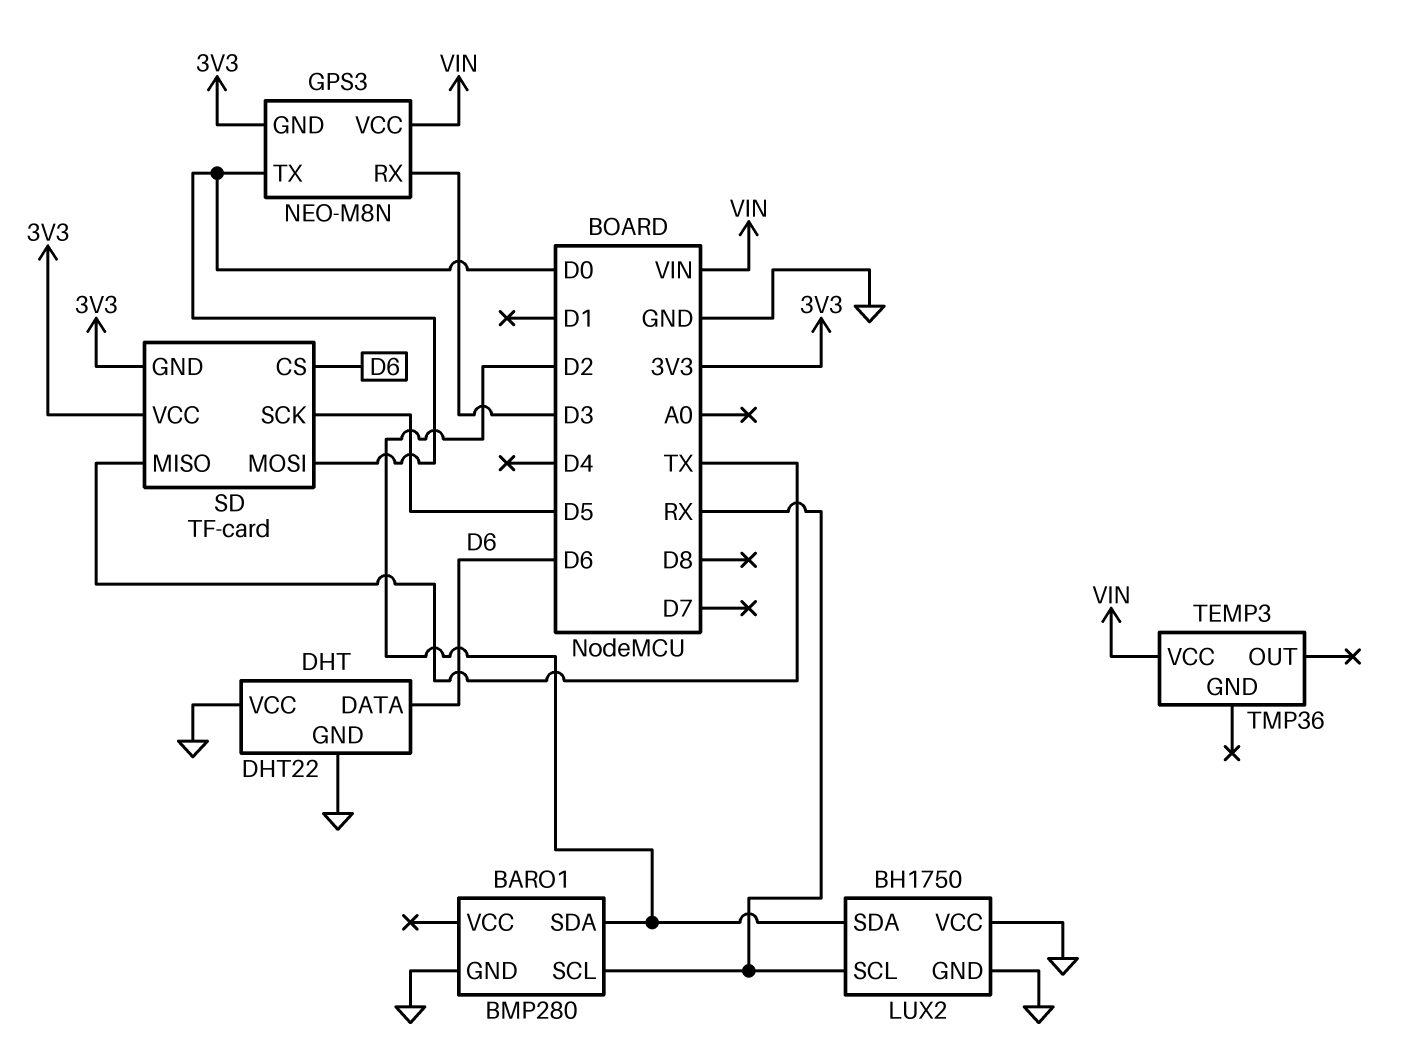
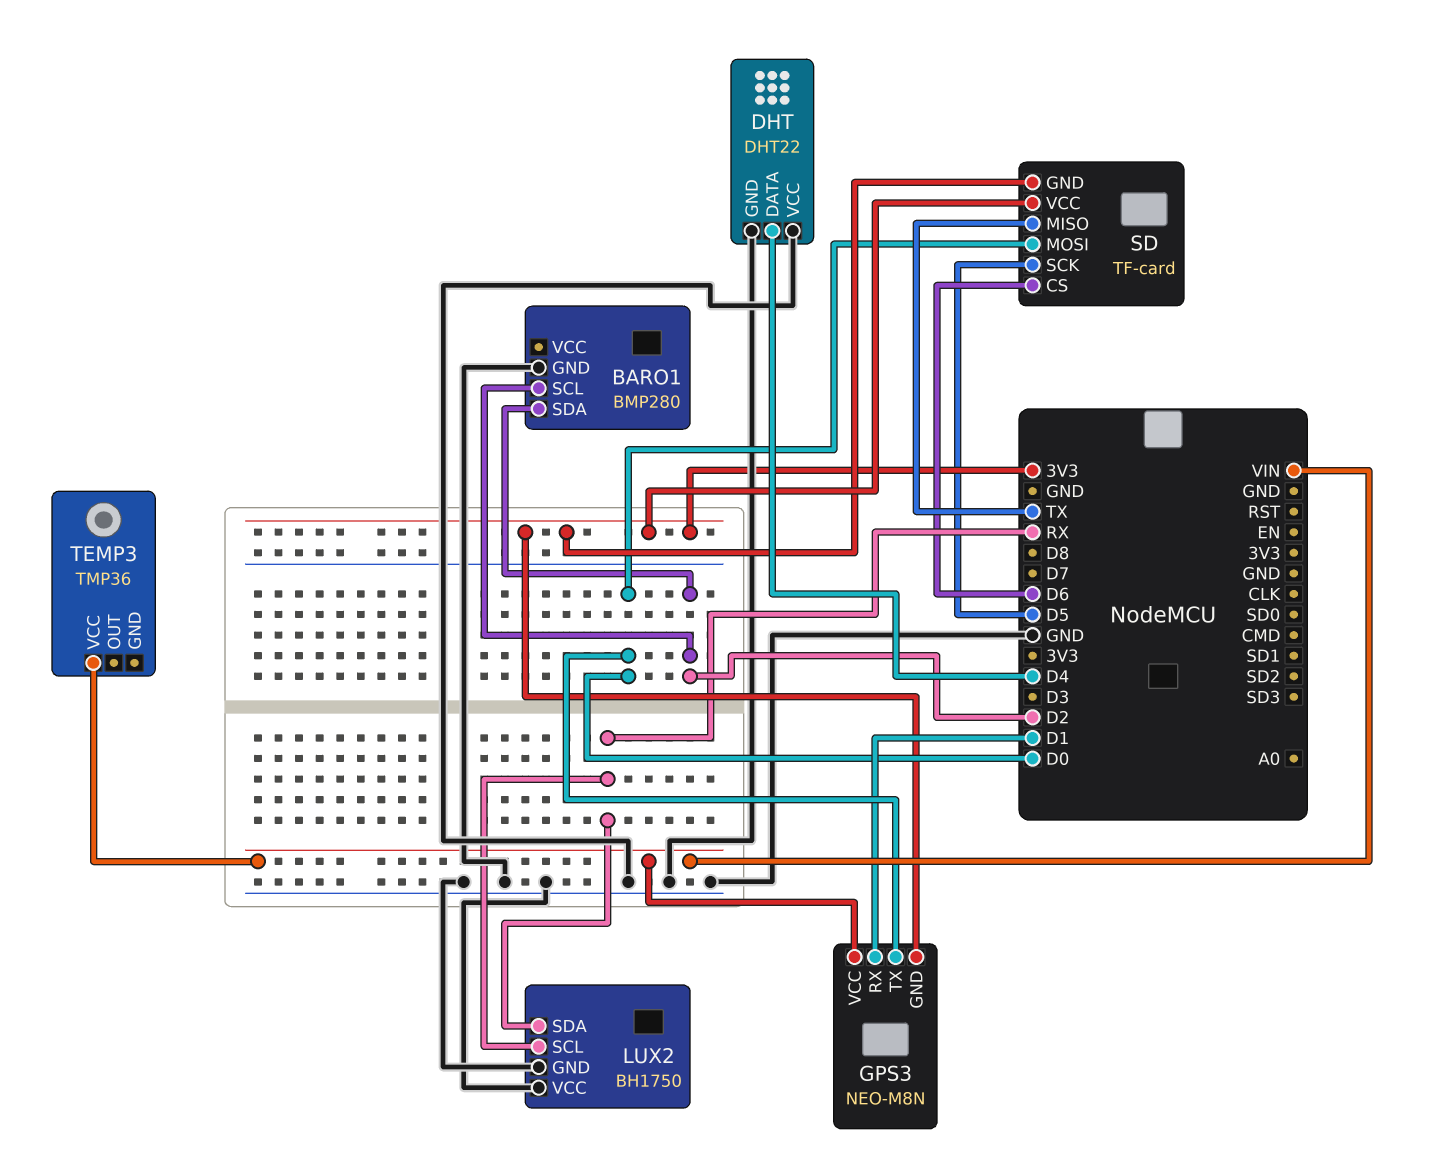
BARO1 pin SCL: RX -> D2
DHT pin DATA: D6 -> D4
GPS3 pin RX: D3 -> D1
LUX2 pin SDA: D2 -> RX

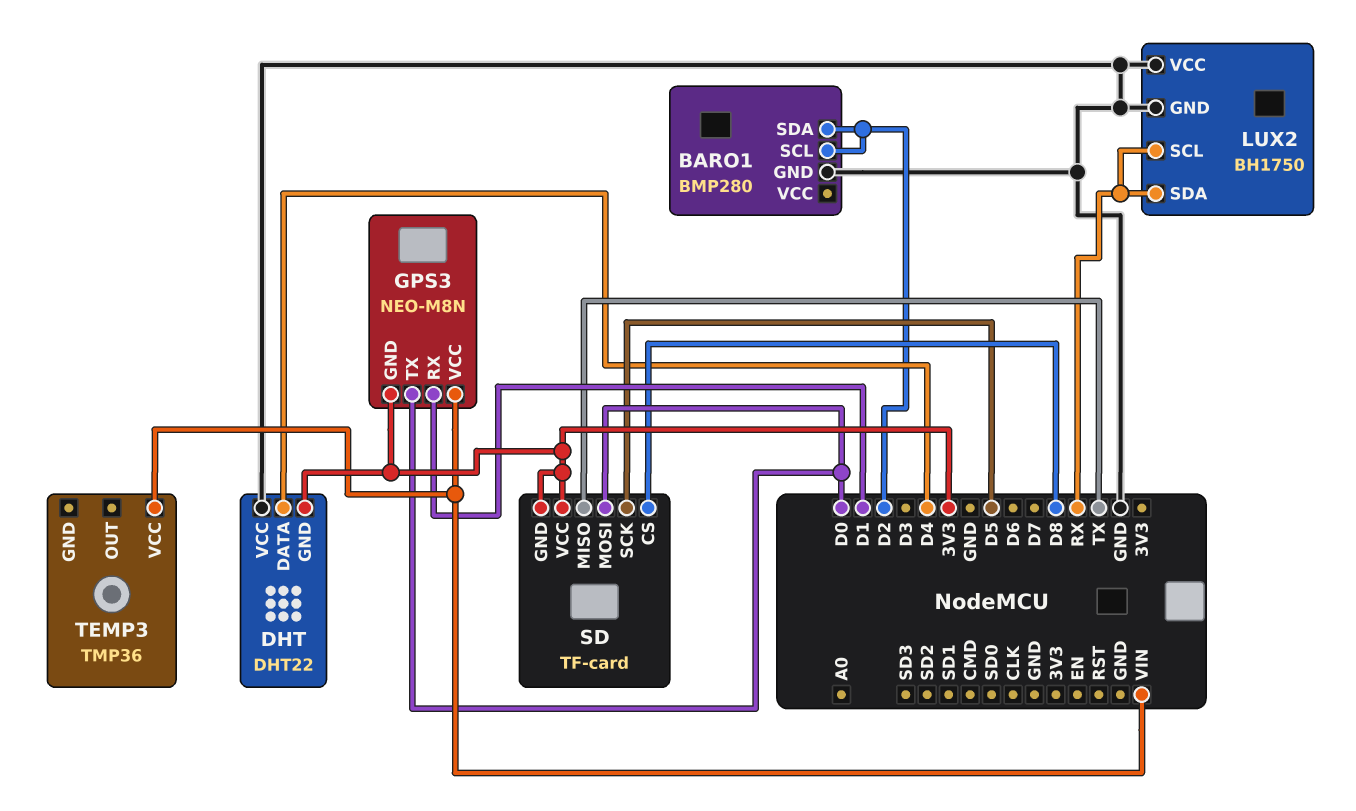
DHT pin GND: GND -> 3V3
SD pin CS: D6 -> D8

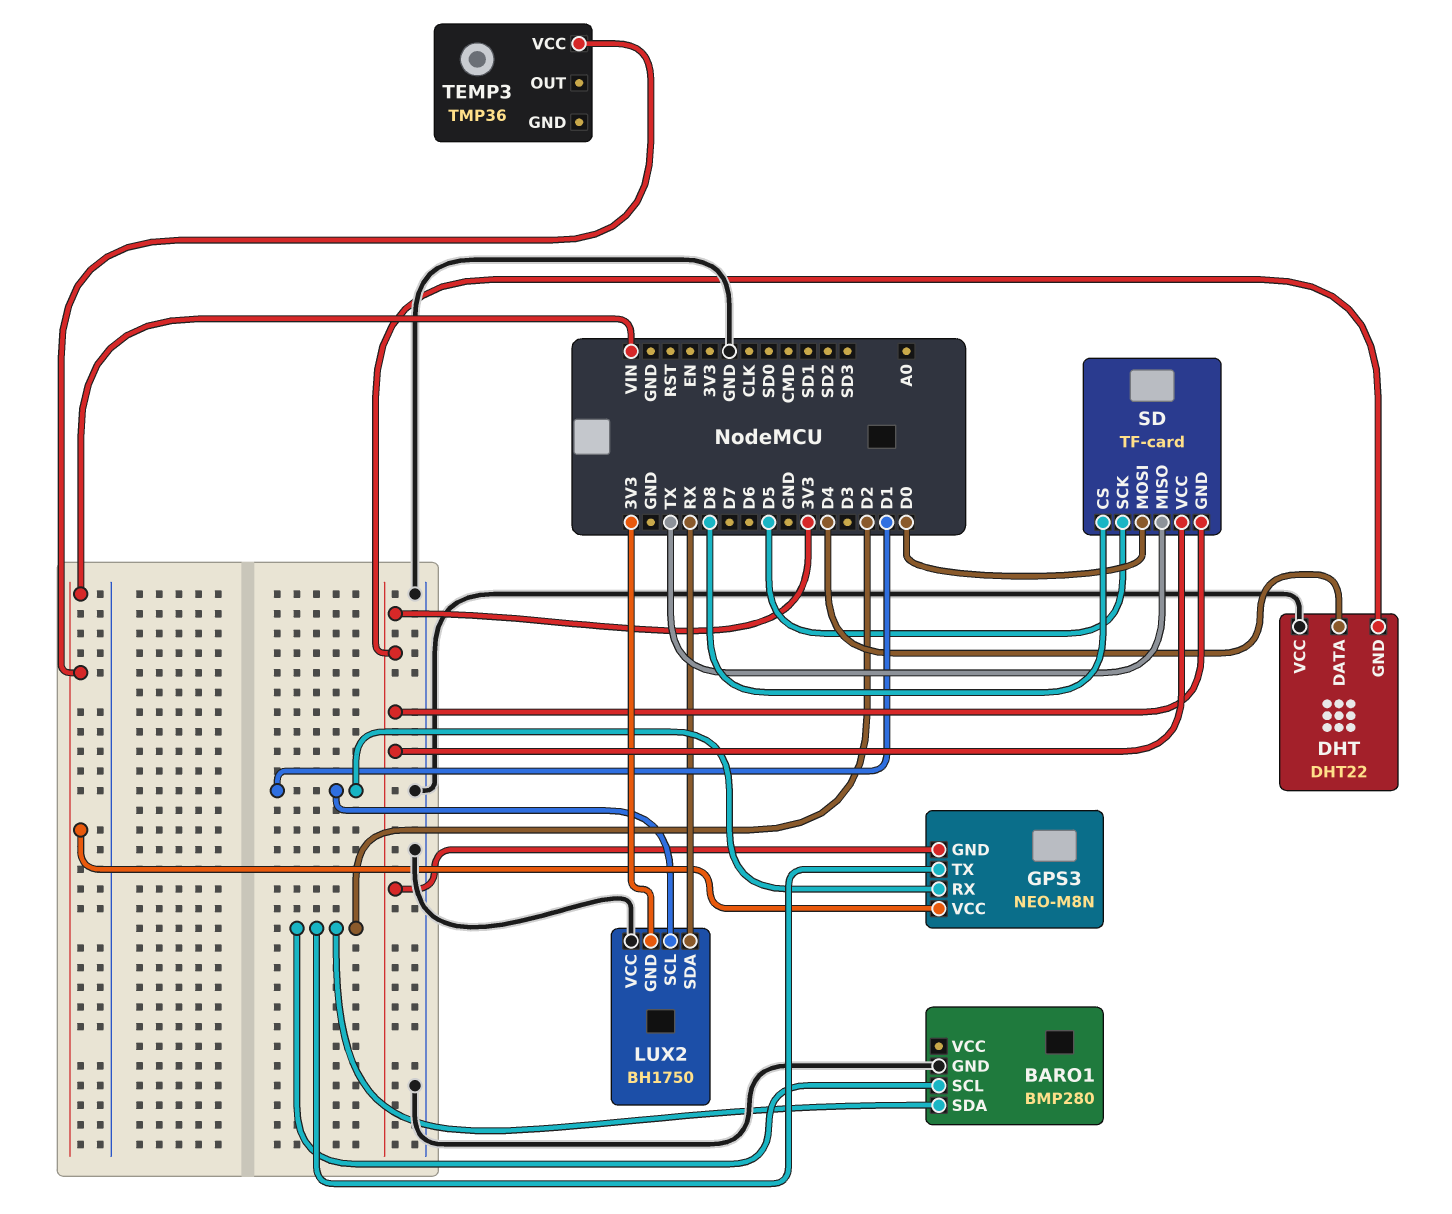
GPS3 pin TX: D0 -> D2
LUX2 pin GND: GND -> 3V3
LUX2 pin SCL: RX -> D1

